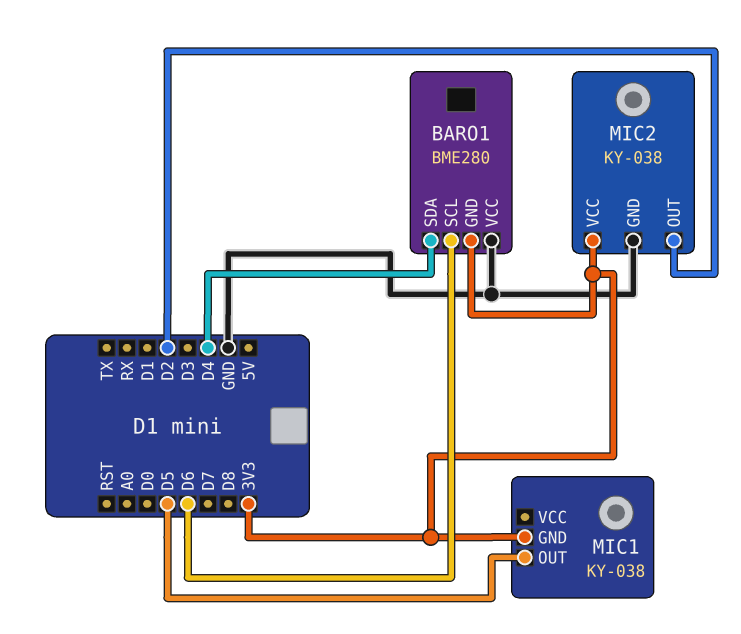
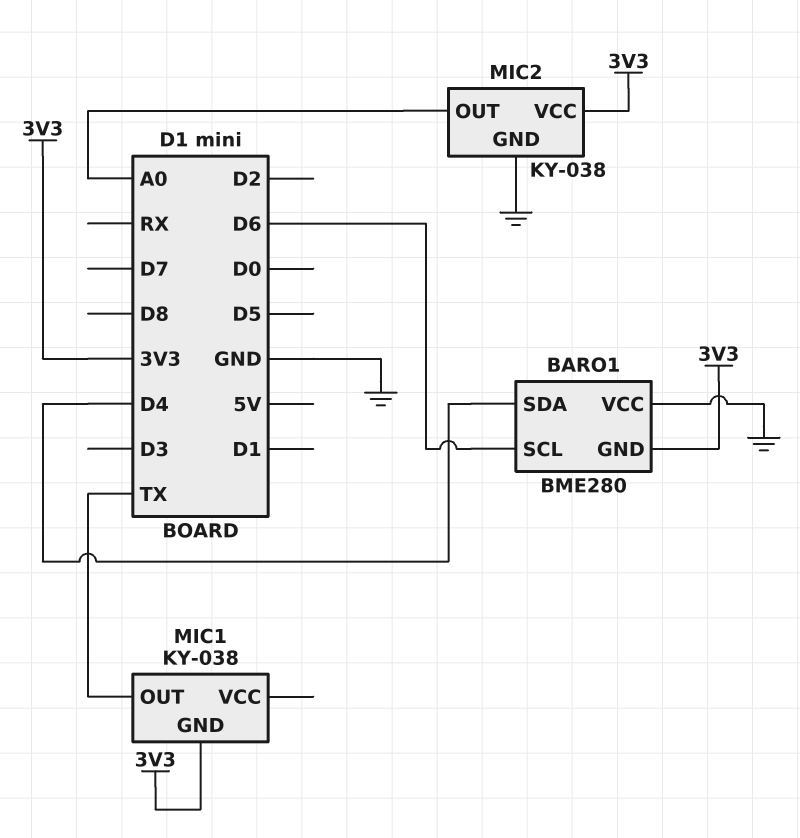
MIC1 pin OUT: D5 -> TX
MIC2 pin OUT: D2 -> A0

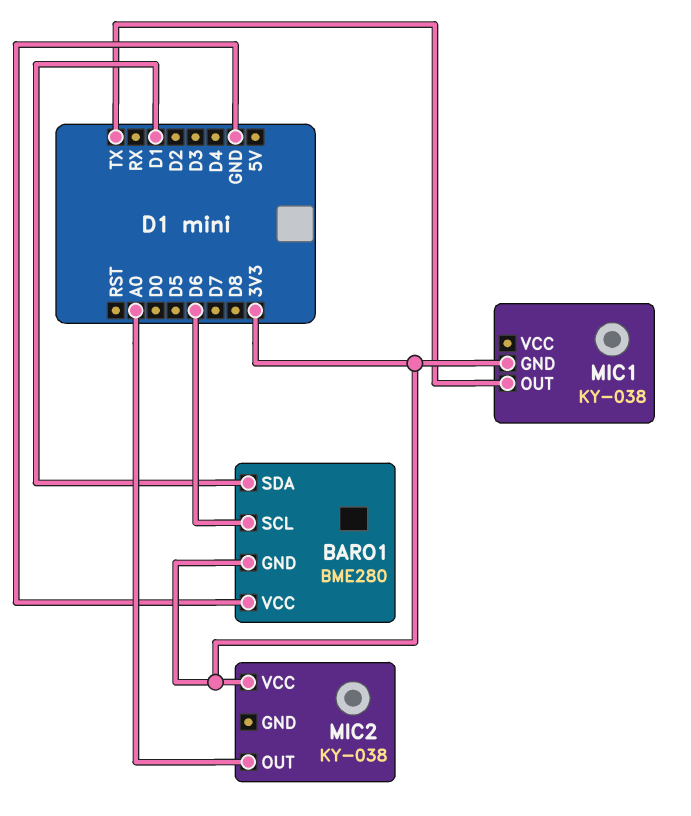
BARO1 pin SDA: D4 -> D1
MIC2 pin GND: GND -> none

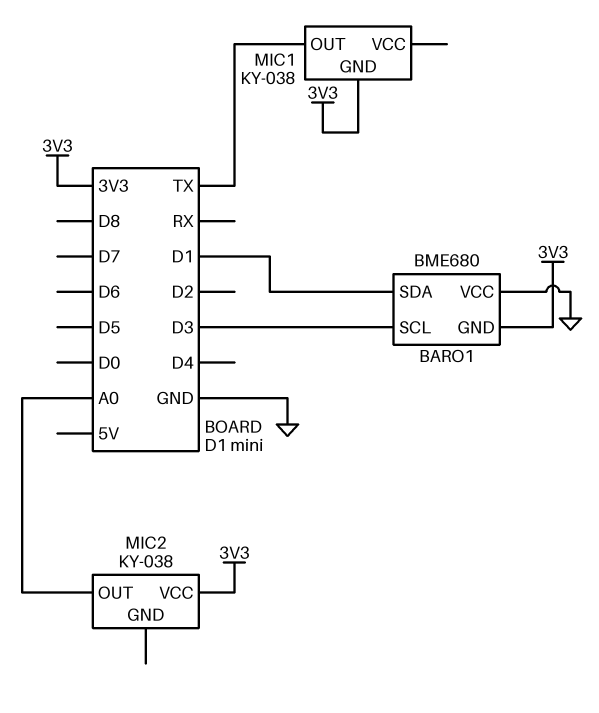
BARO1: BME280 -> BME680
BARO1 pin SCL: D6 -> D3

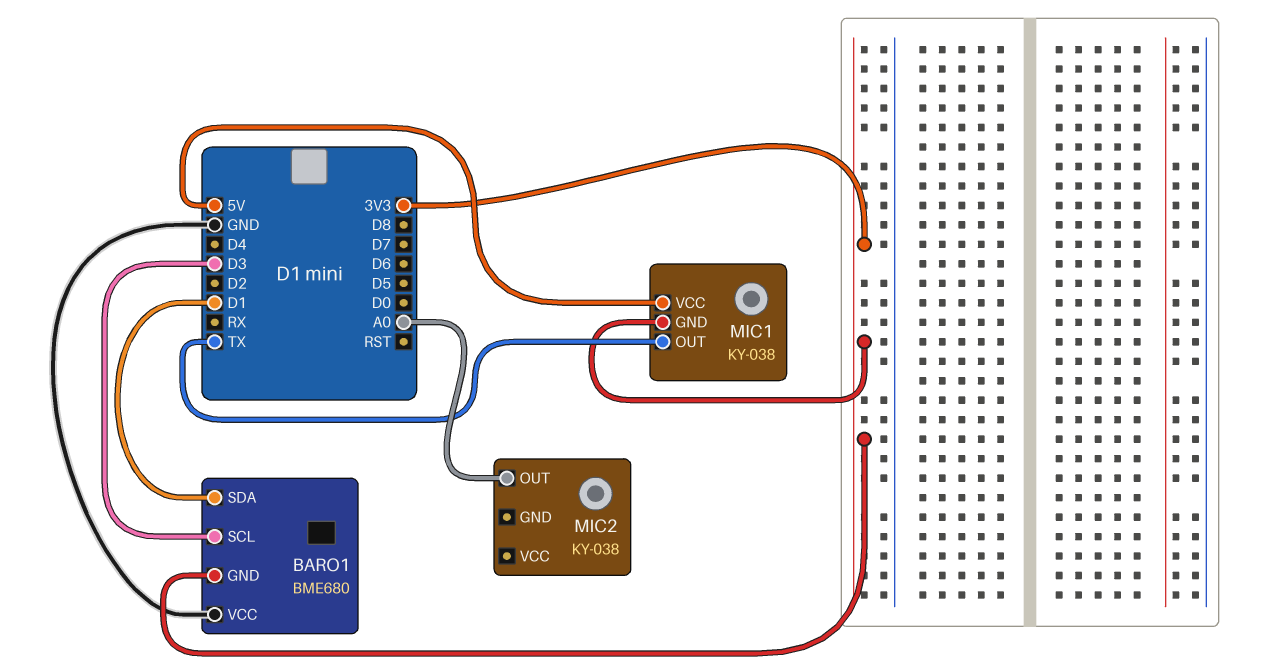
MIC1 pin VCC: none -> 5V
MIC2 pin VCC: 3V3 -> none

